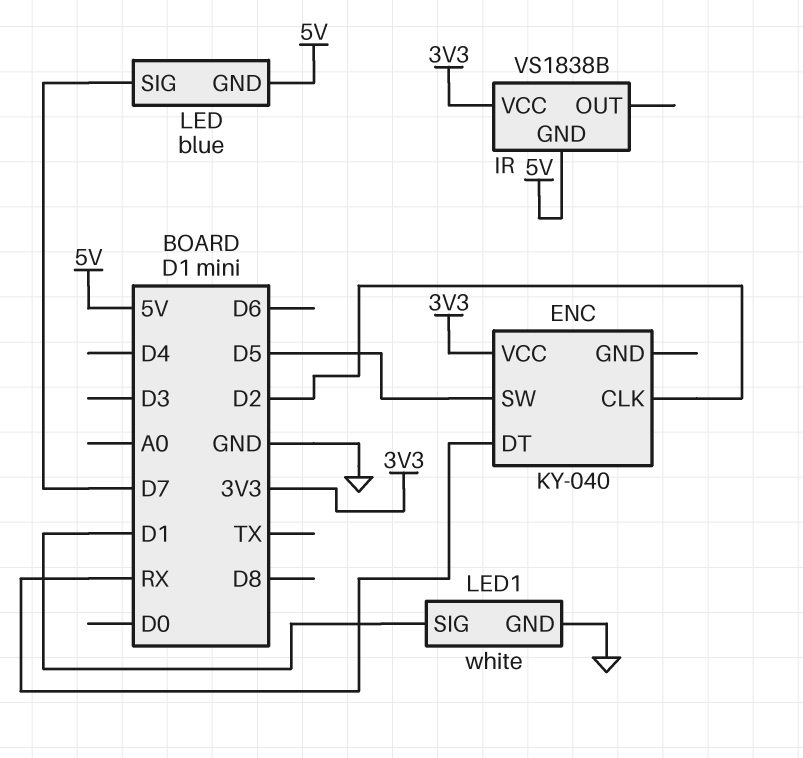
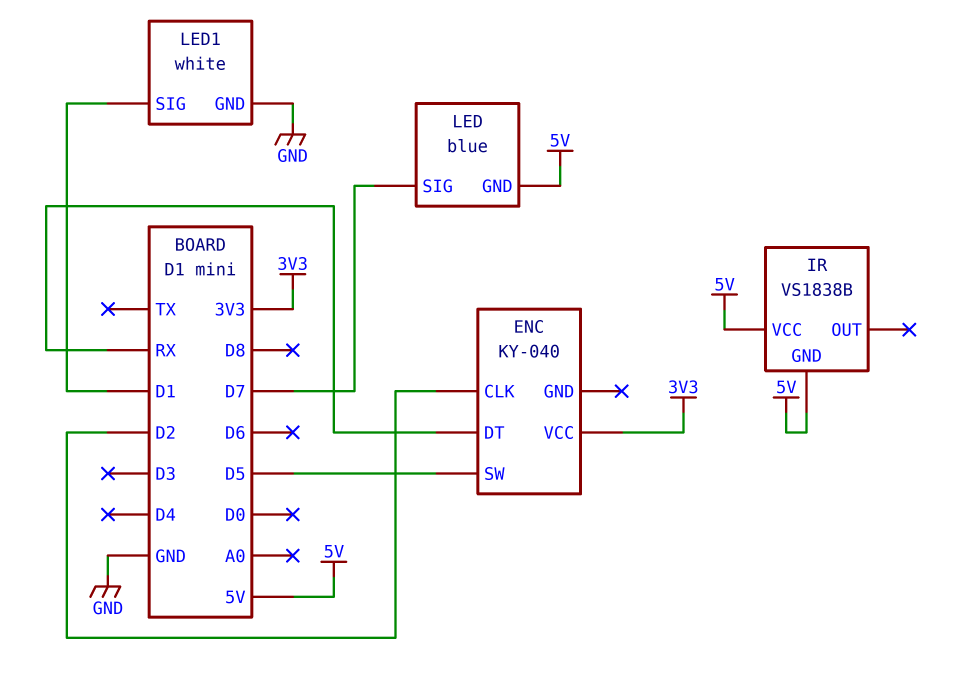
IR pin VCC: 3V3 -> 5V

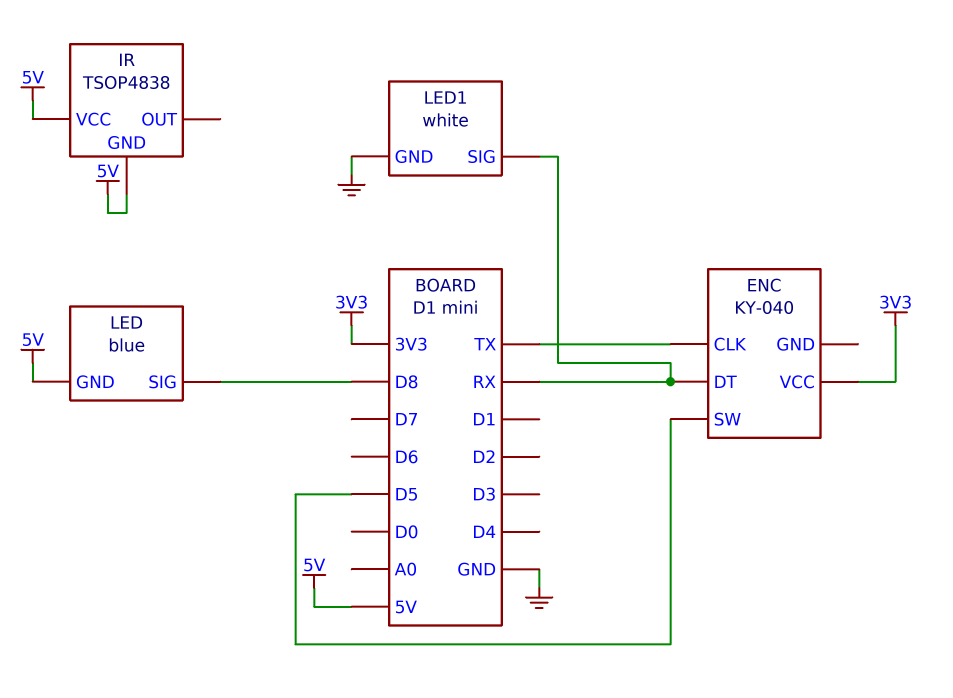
ENC pin CLK: D2 -> TX
IR: VS1838B -> TSOP4838
LED pin SIG: D7 -> D8
LED1 pin SIG: D1 -> RX

